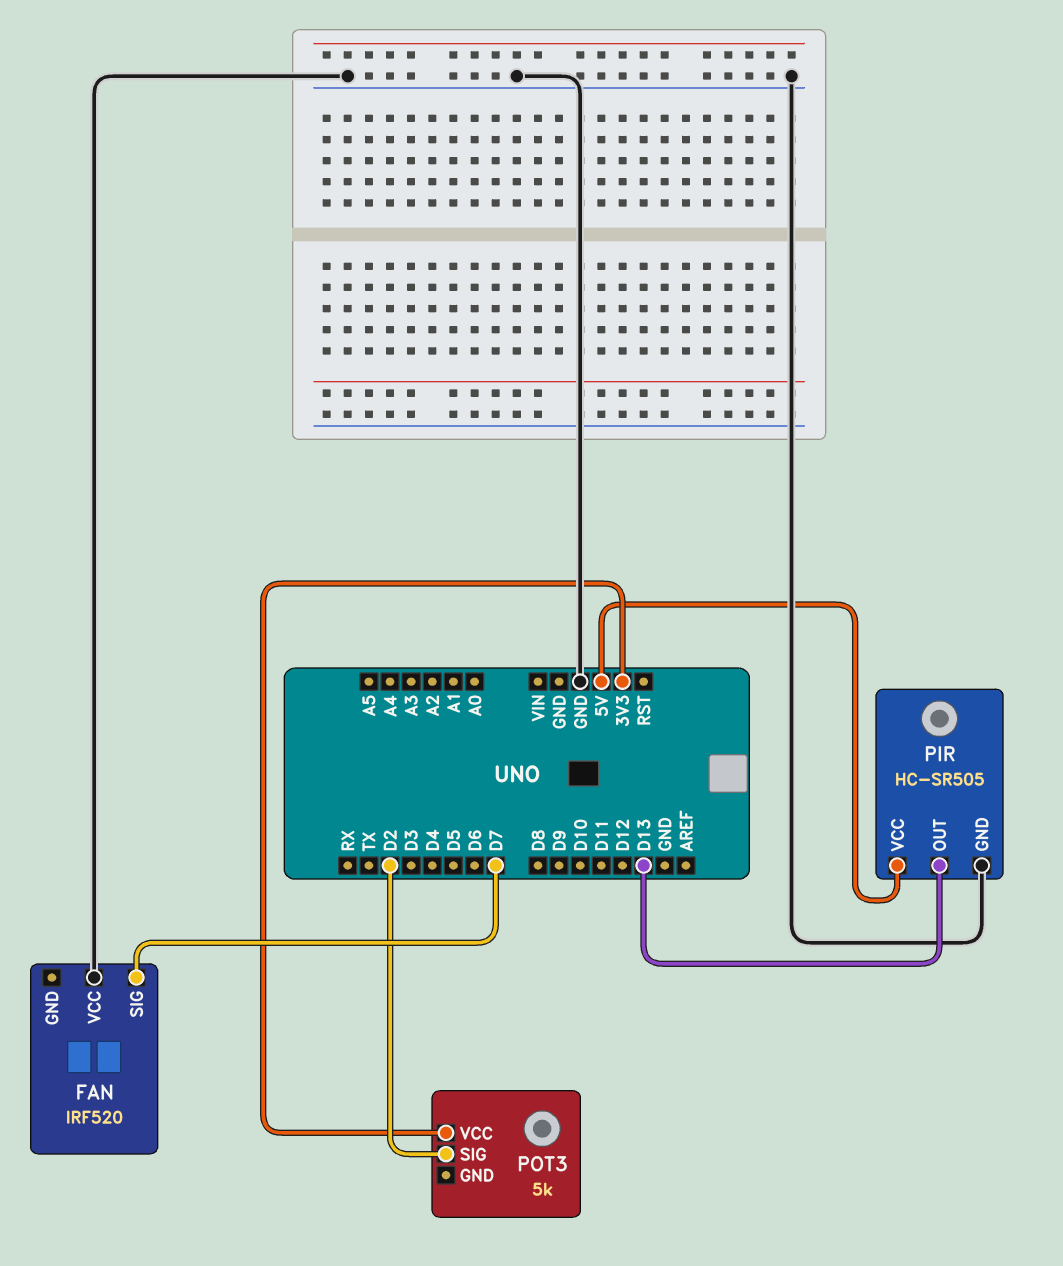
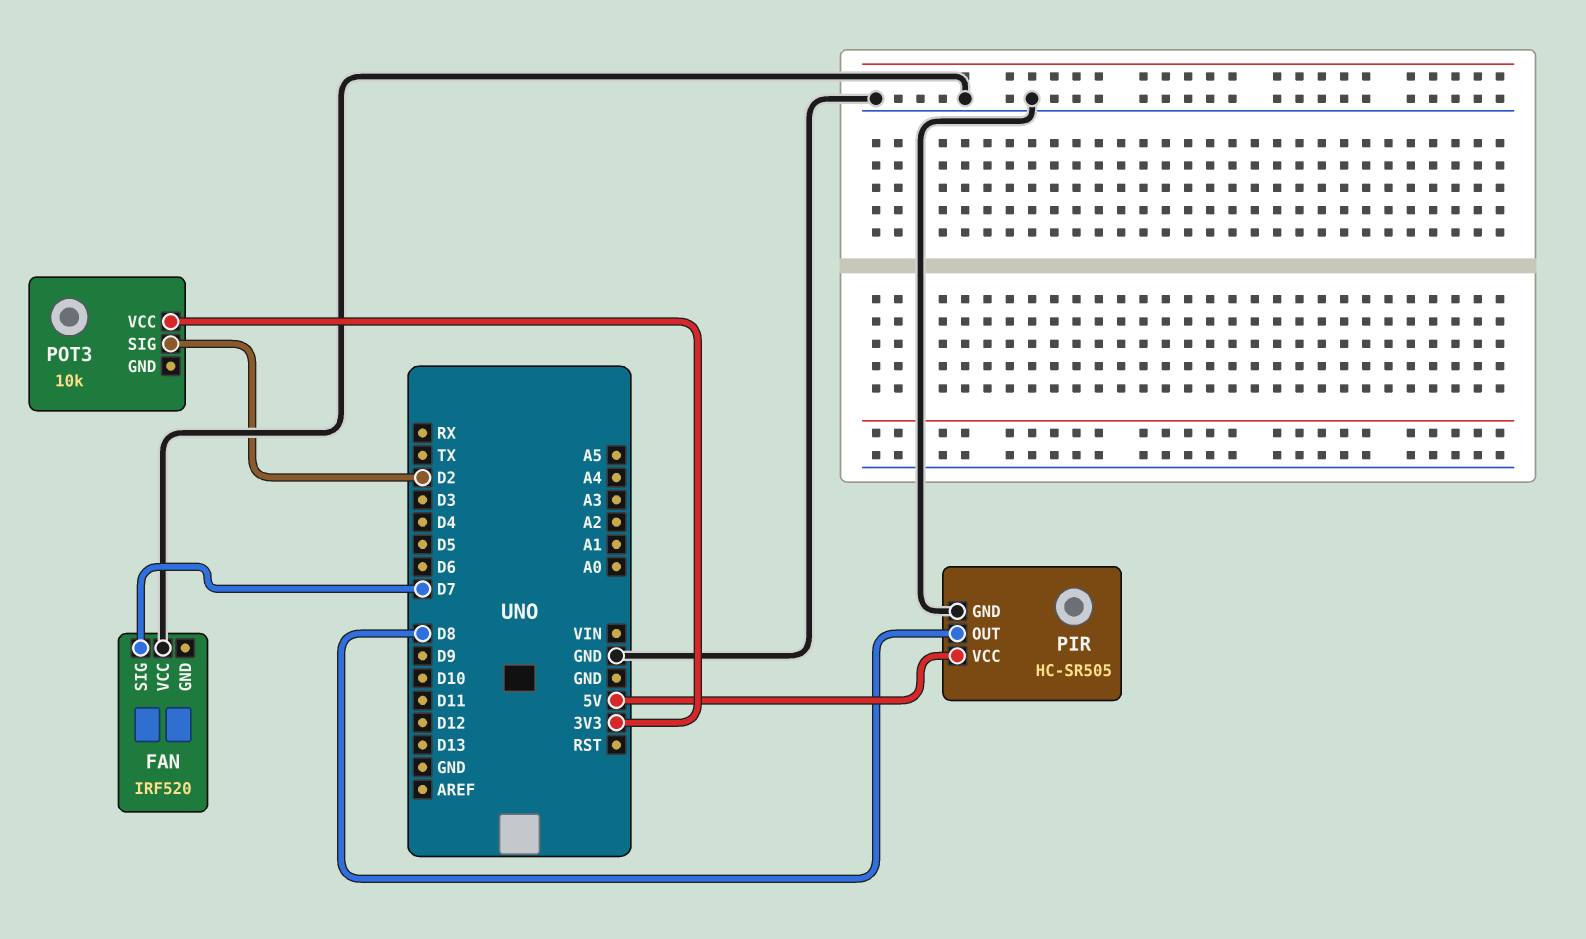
PIR pin OUT: D13 -> D8
POT3: 5k -> 10k

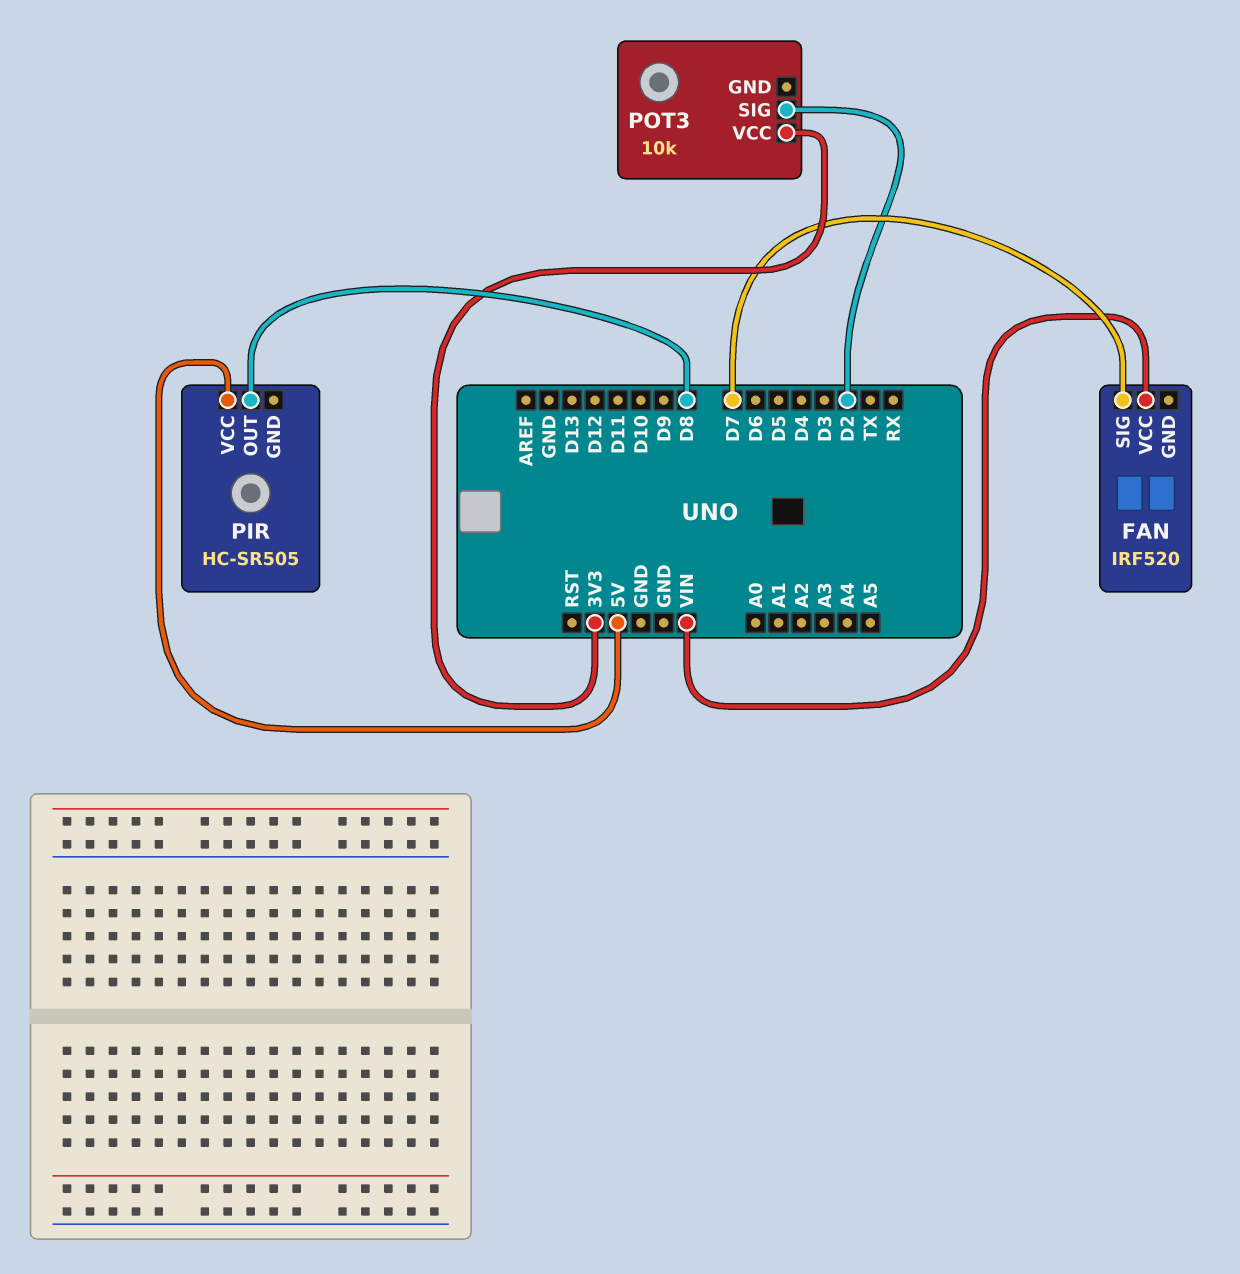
FAN pin VCC: GND -> VIN
PIR pin GND: GND -> none

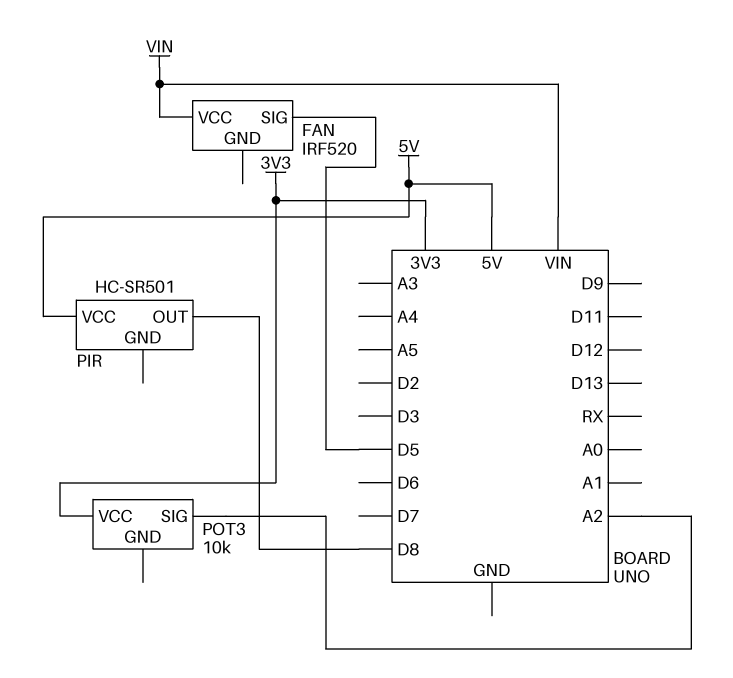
FAN pin SIG: D7 -> D5
PIR: HC-SR505 -> HC-SR501
POT3 pin SIG: D2 -> A2

